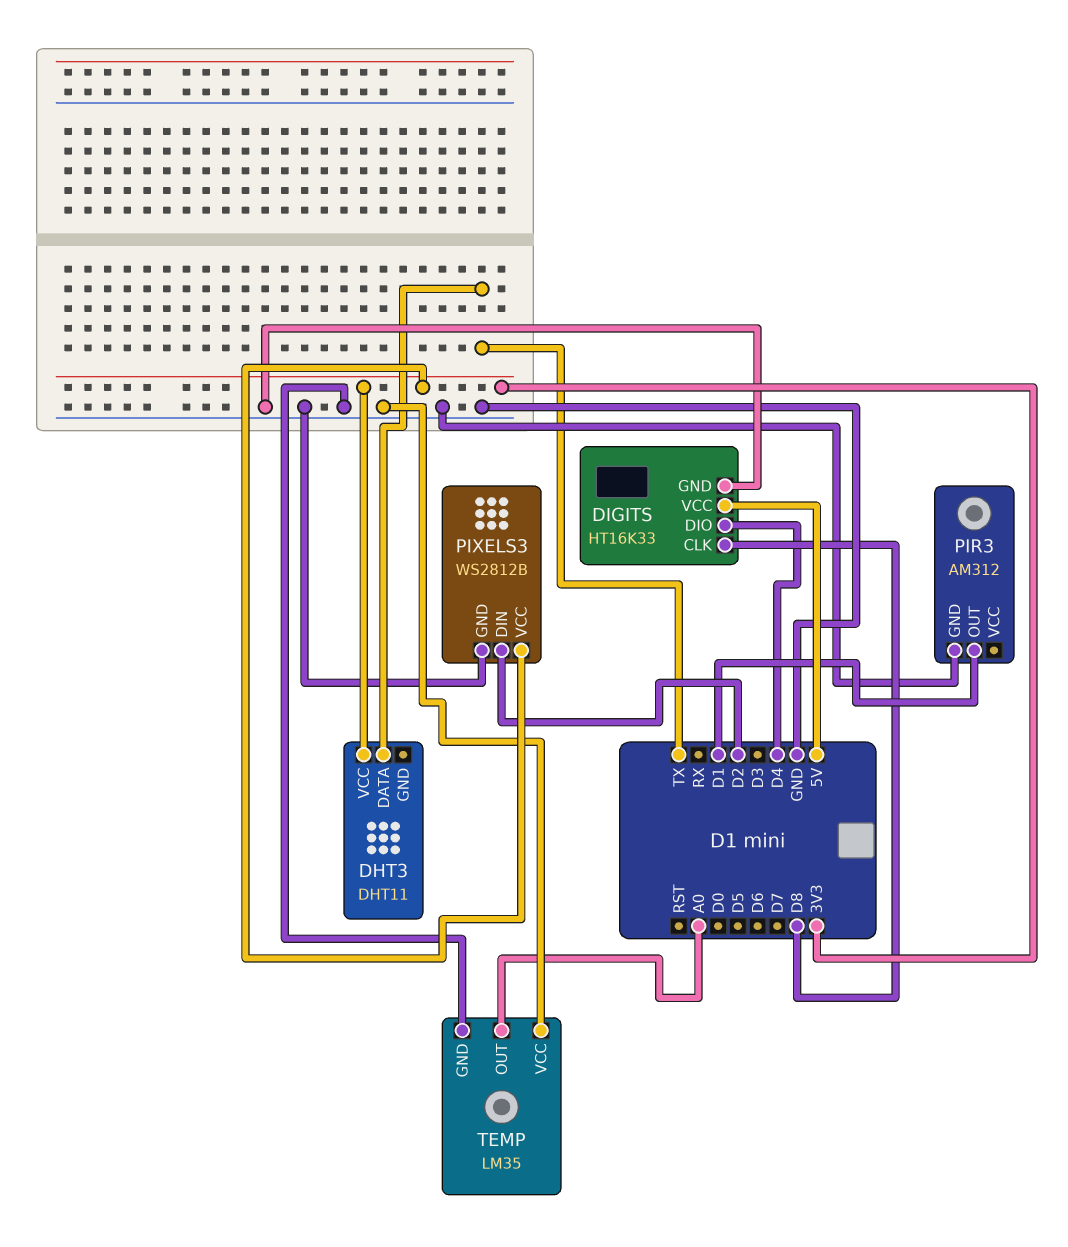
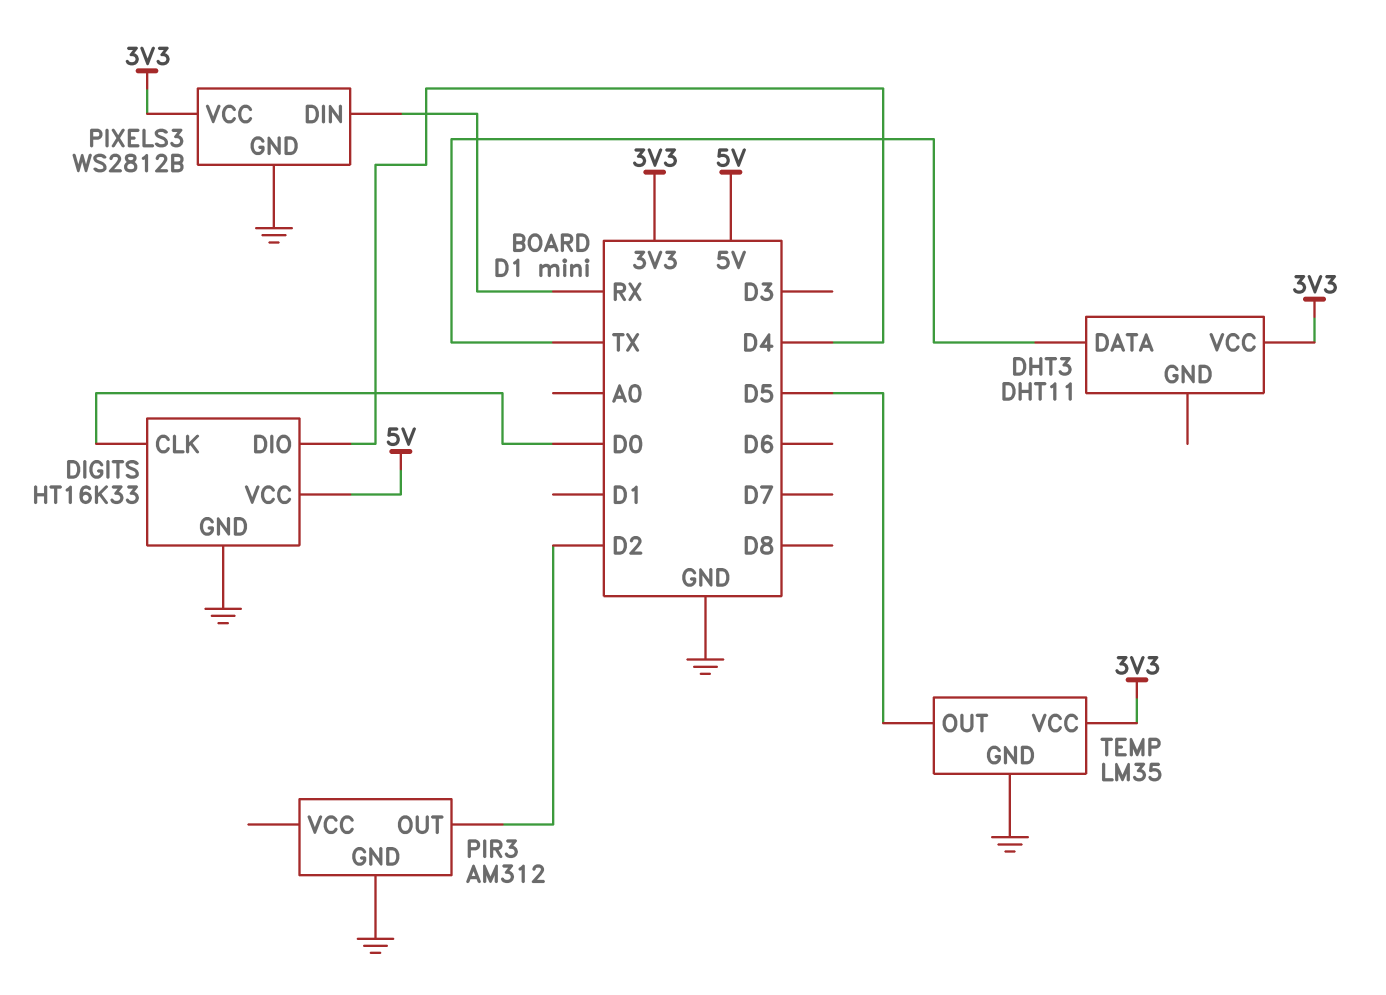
DIGITS pin CLK: D8 -> D0
PIR3 pin OUT: D1 -> D2
PIXELS3 pin DIN: D2 -> RX
TEMP pin OUT: A0 -> D5
TEMP pin VCC: GND -> 3V3

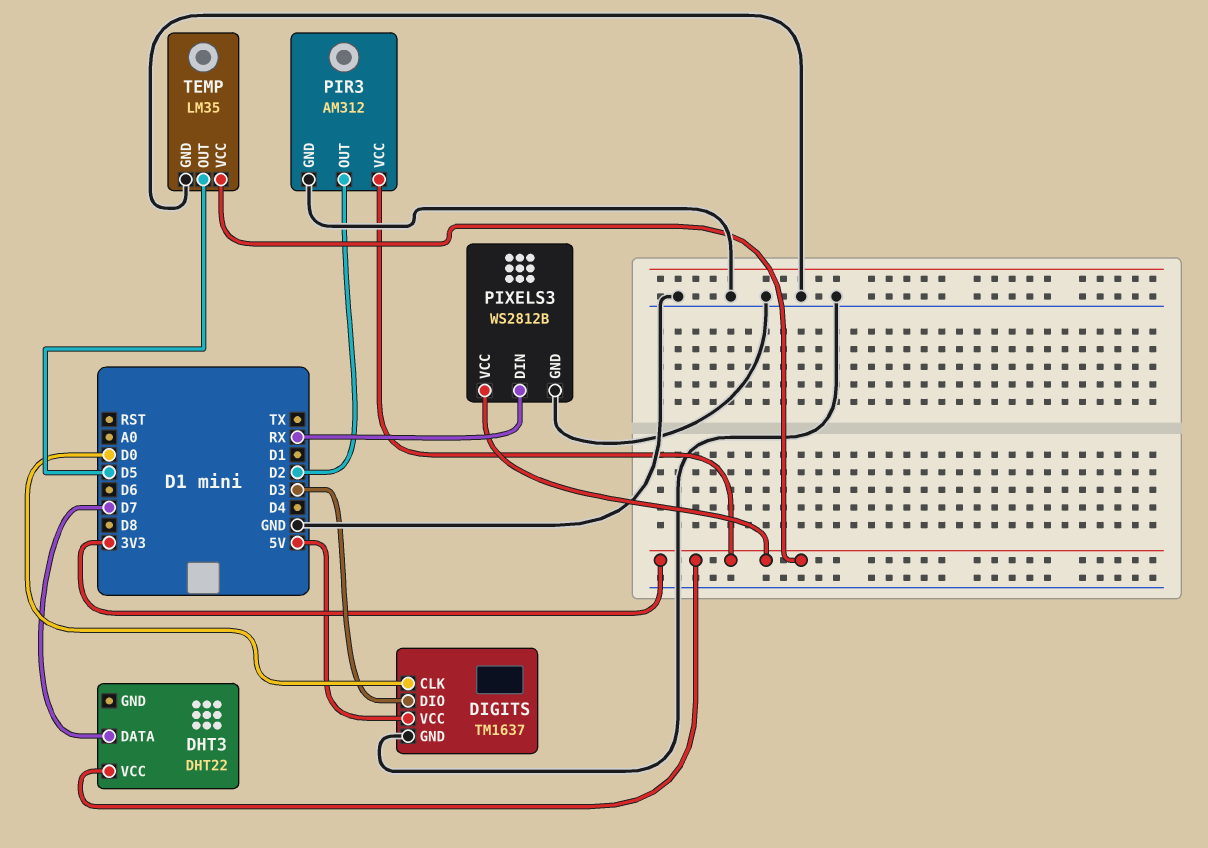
DHT3: DHT11 -> DHT22
DHT3 pin DATA: TX -> D7
DIGITS: HT16K33 -> TM1637
DIGITS pin DIO: D4 -> D3
PIR3 pin VCC: none -> 3V3

